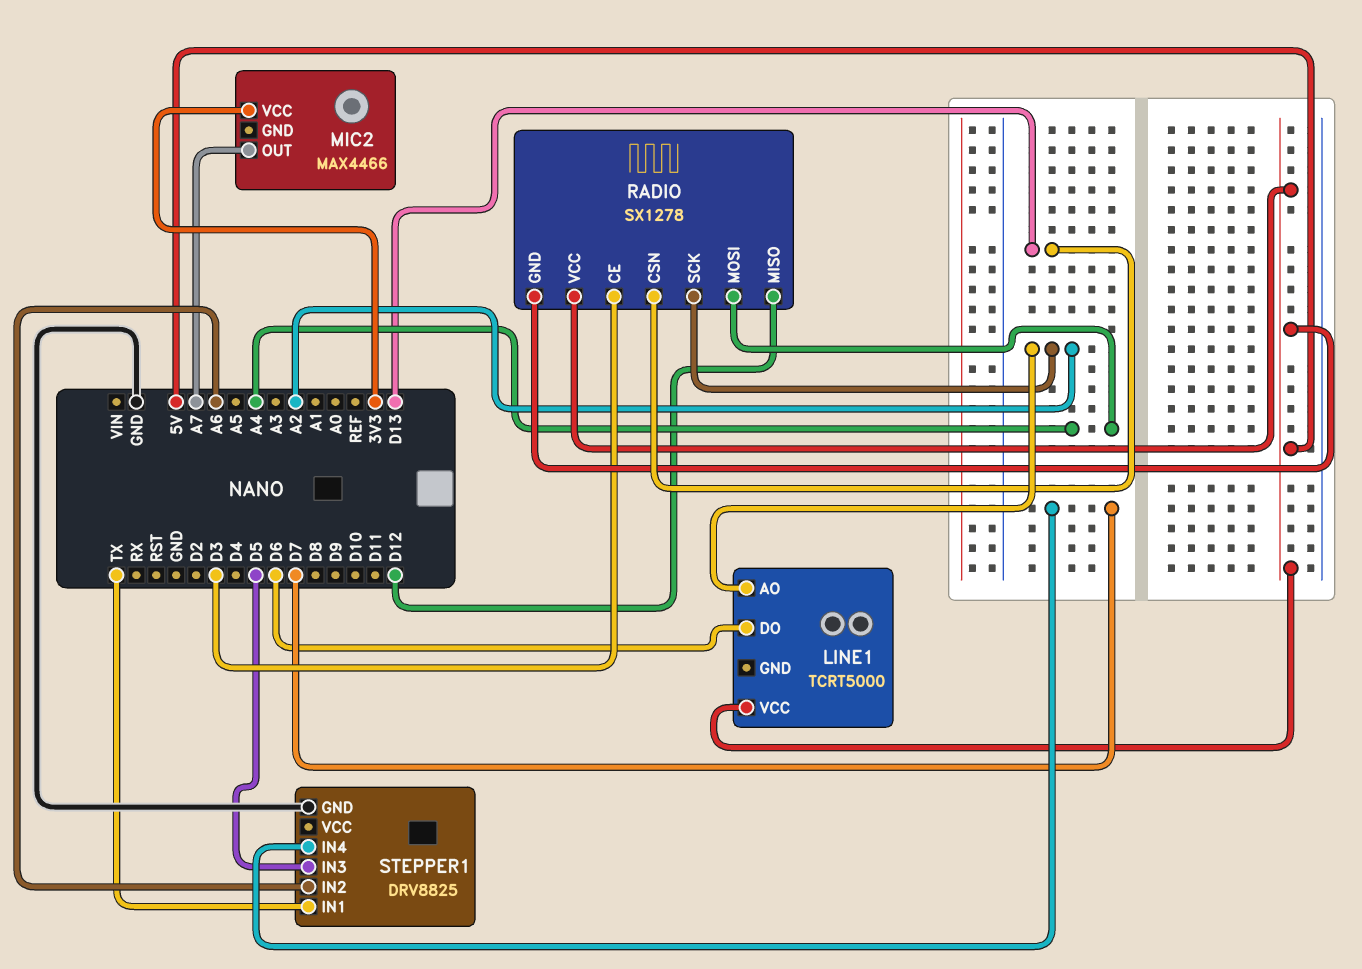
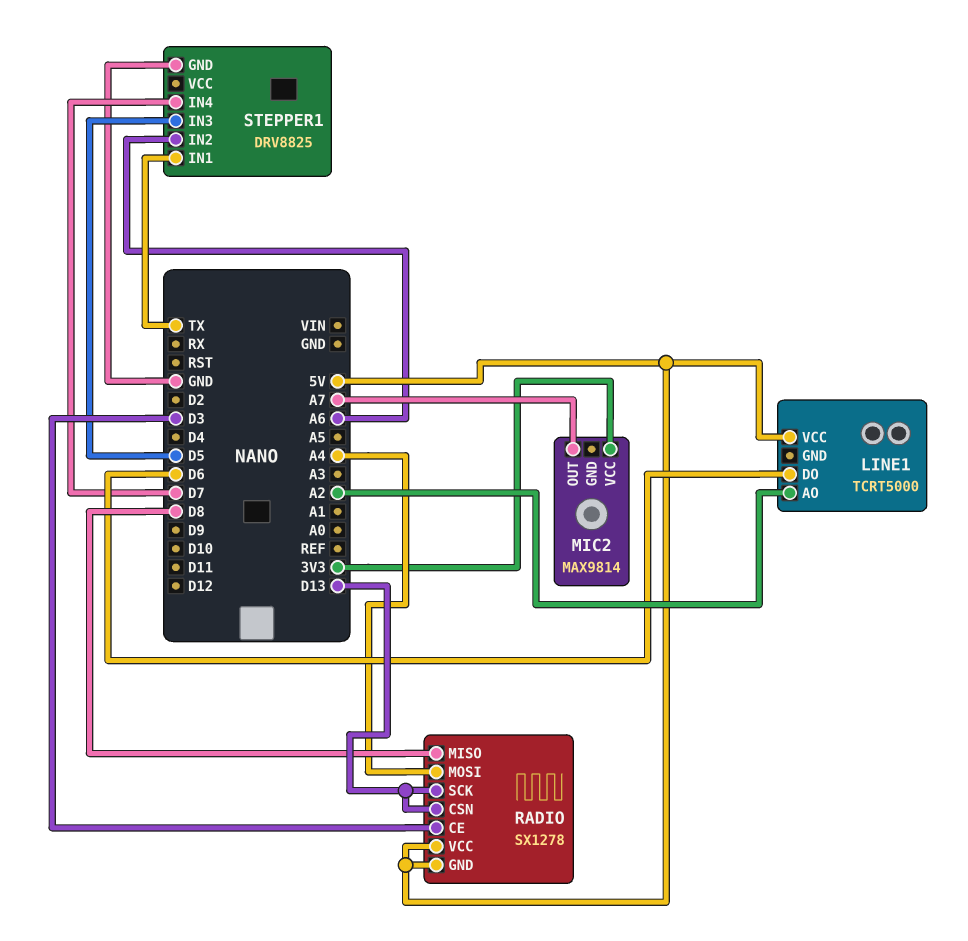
MIC2: MAX4466 -> MAX9814
RADIO pin MISO: D12 -> D8
RADIO pin SCK: A2 -> D13

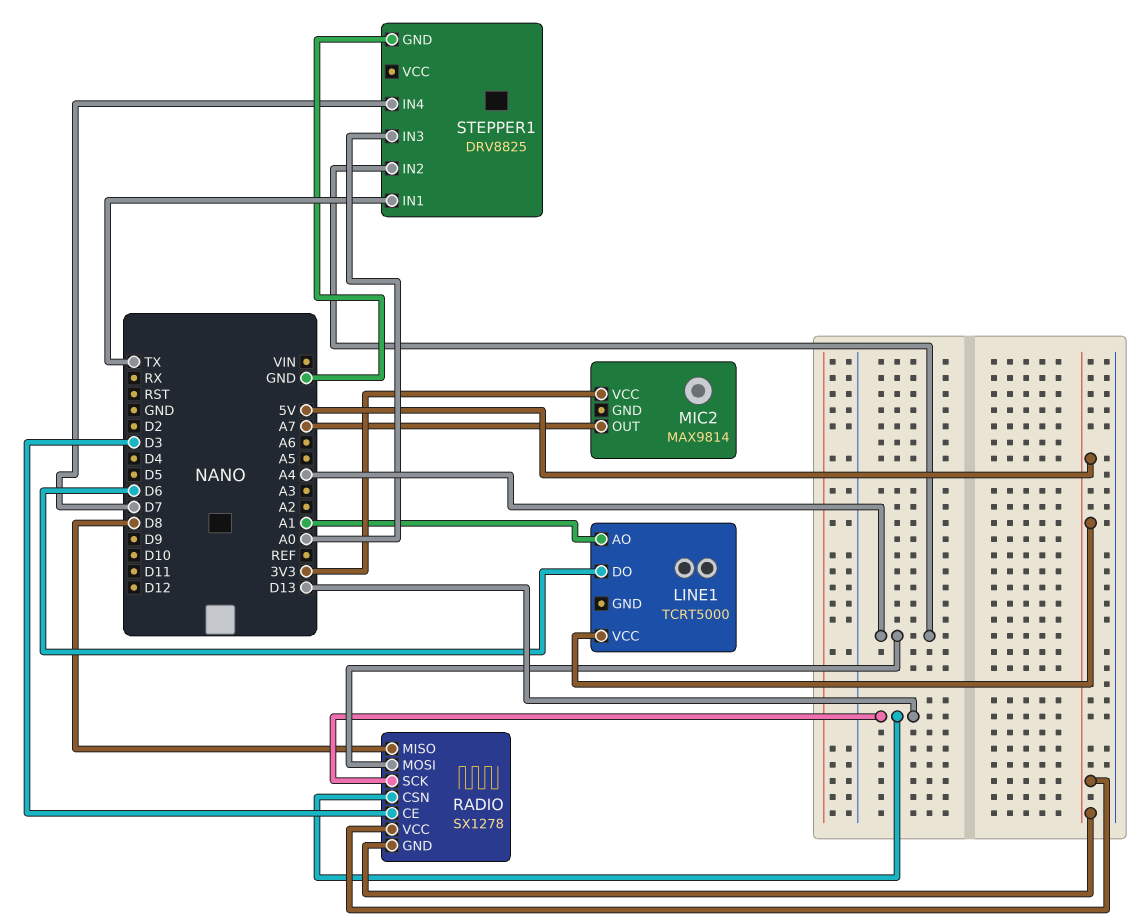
LINE1 pin AO: A2 -> A1
STEPPER1 pin IN2: A6 -> A4
STEPPER1 pin IN3: D5 -> A0

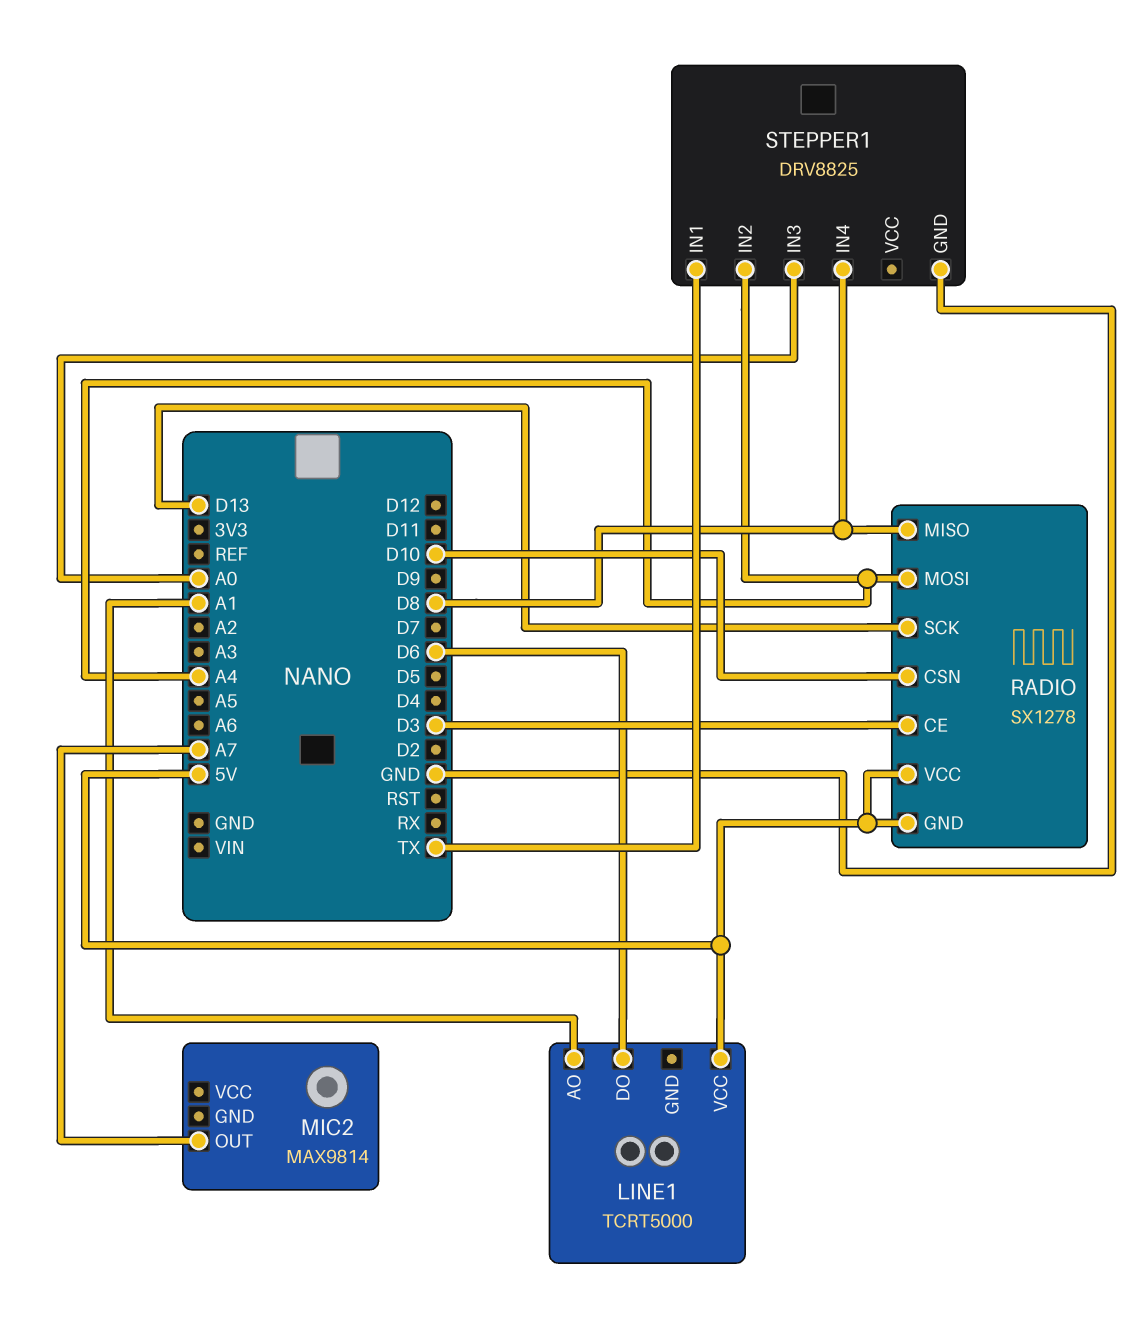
MIC2 pin VCC: 3V3 -> none
RADIO pin CSN: D13 -> D10
STEPPER1 pin IN4: D7 -> D8

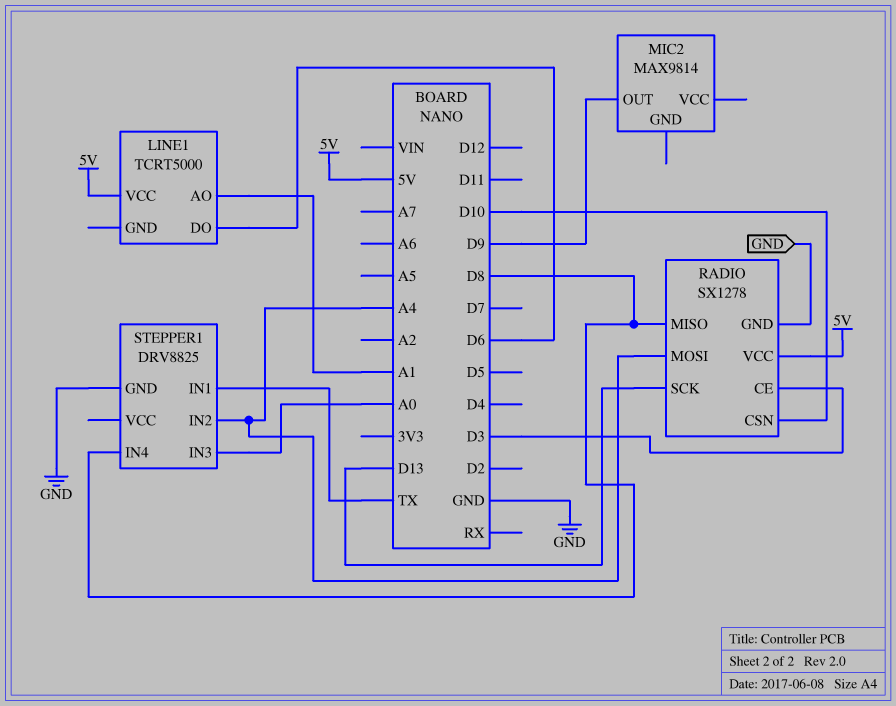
MIC2 pin OUT: A7 -> D9
RADIO pin GND: 5V -> GND

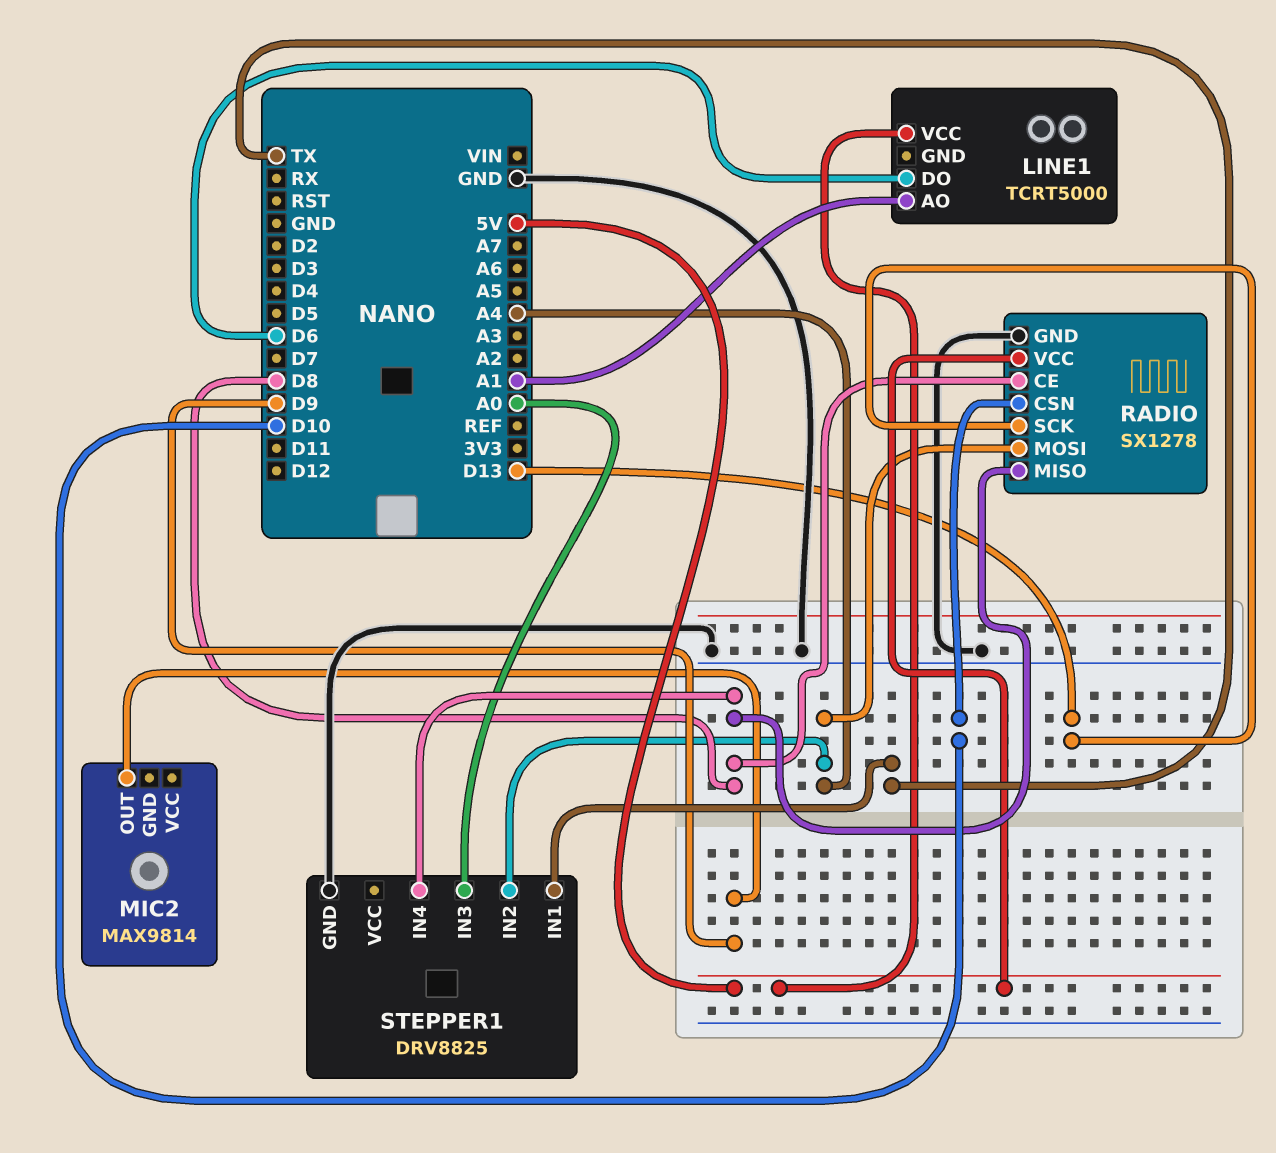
RADIO pin CE: D3 -> D8

